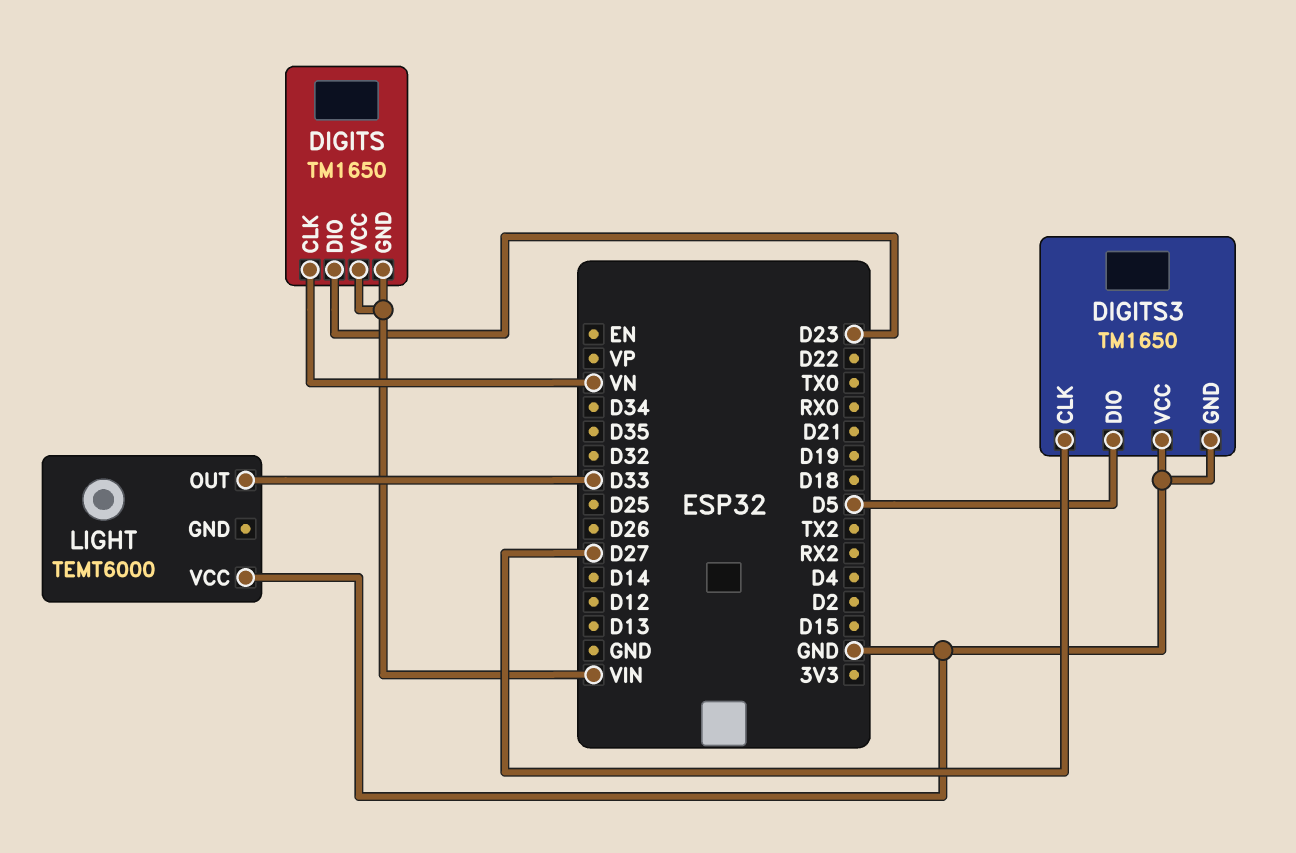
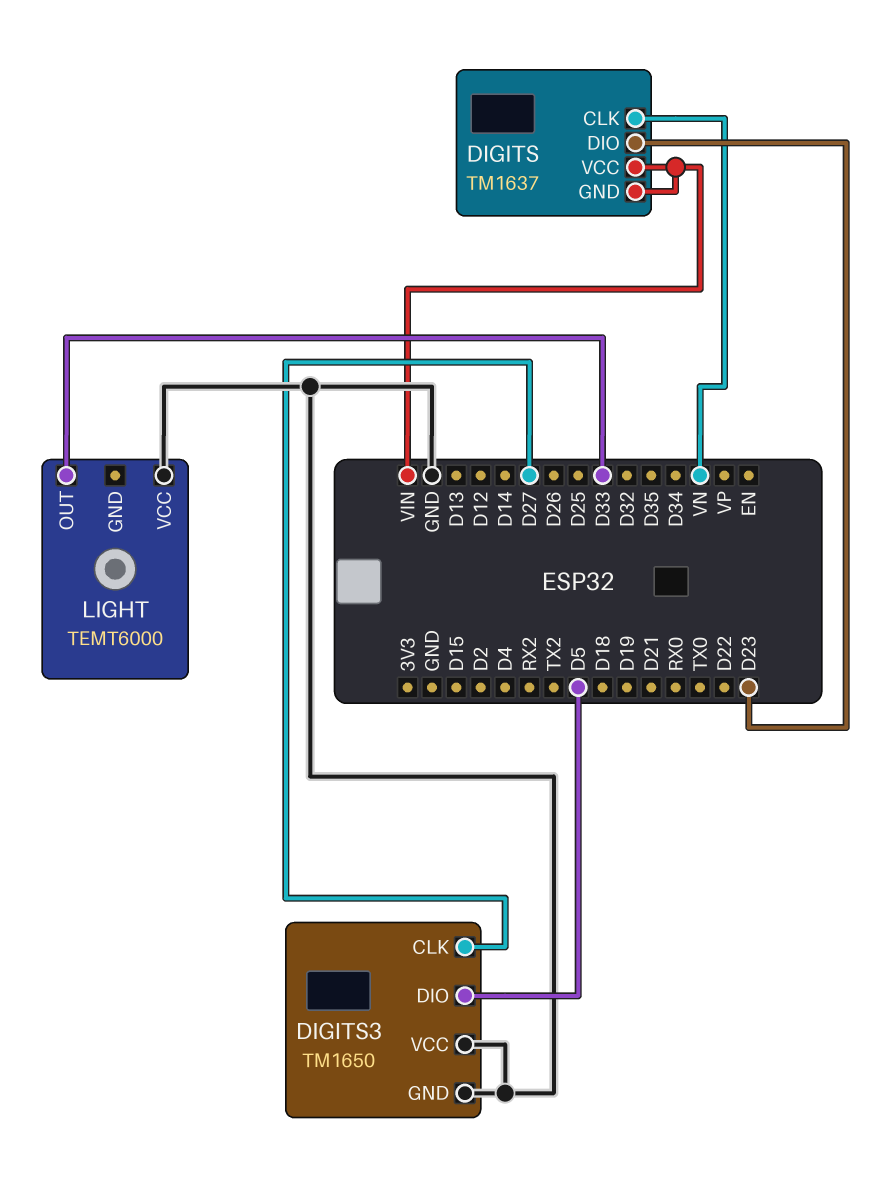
DIGITS: TM1650 -> TM1637

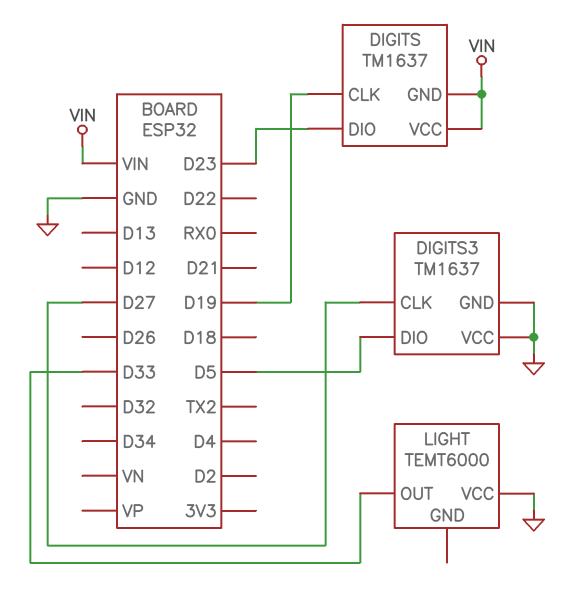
DIGITS pin CLK: VN -> D19
DIGITS3: TM1650 -> TM1637

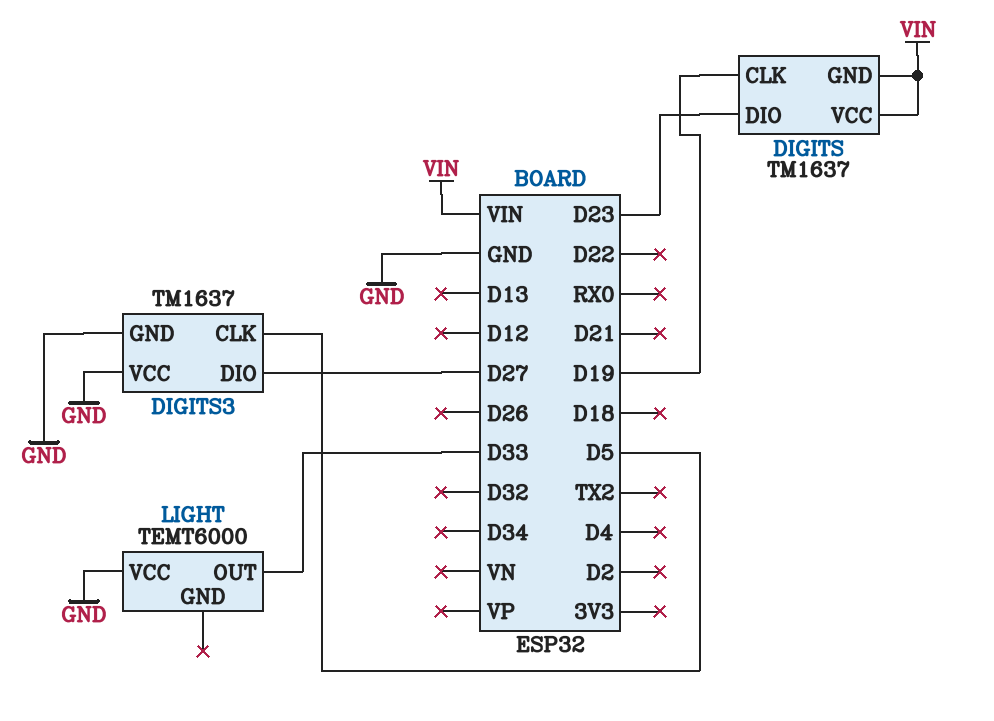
DIGITS3 pin CLK: D27 -> D5
DIGITS3 pin DIO: D5 -> D27

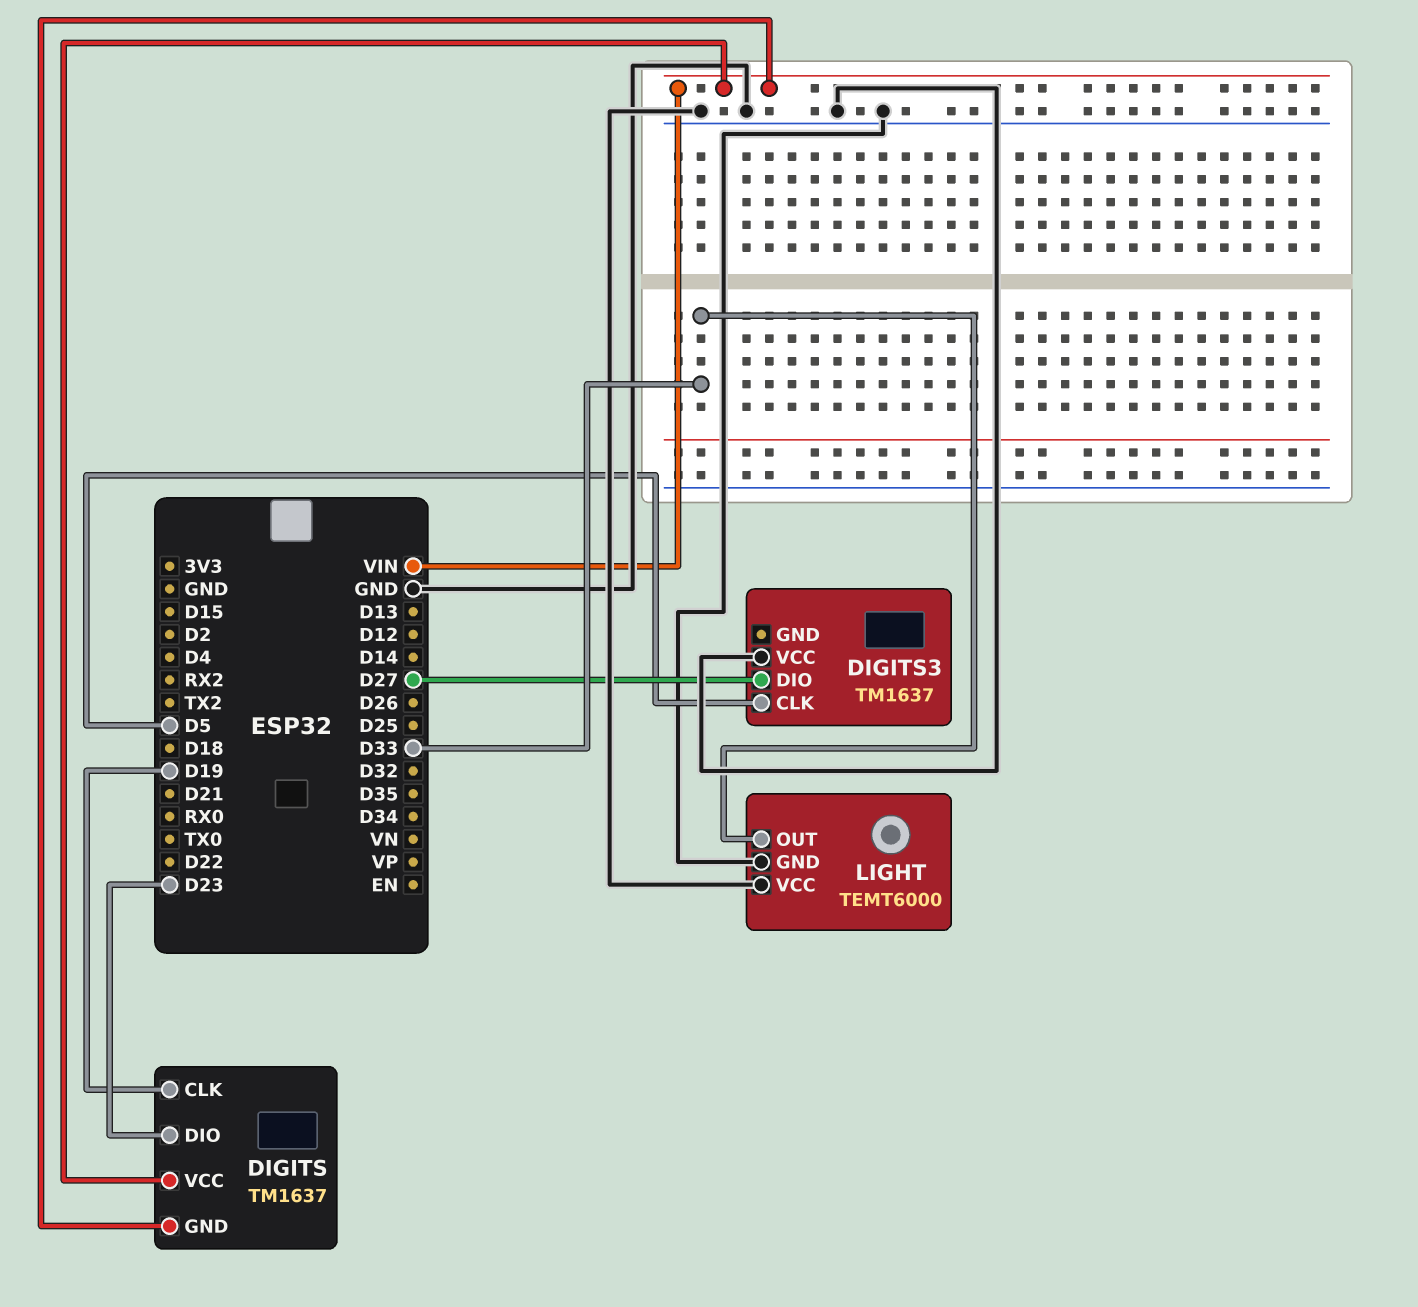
DIGITS3 pin GND: GND -> none
LIGHT pin GND: none -> GND

